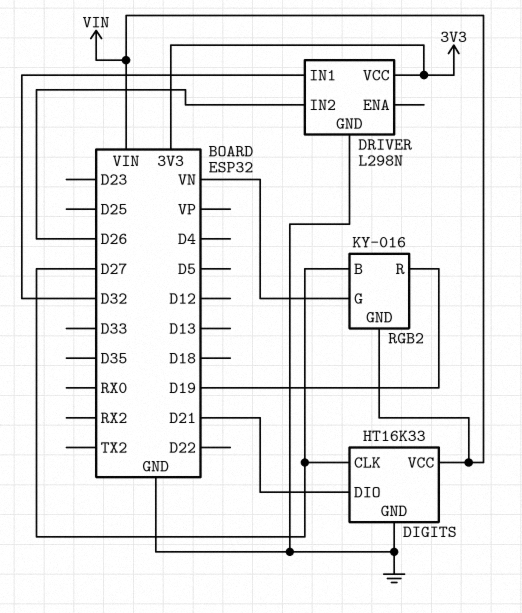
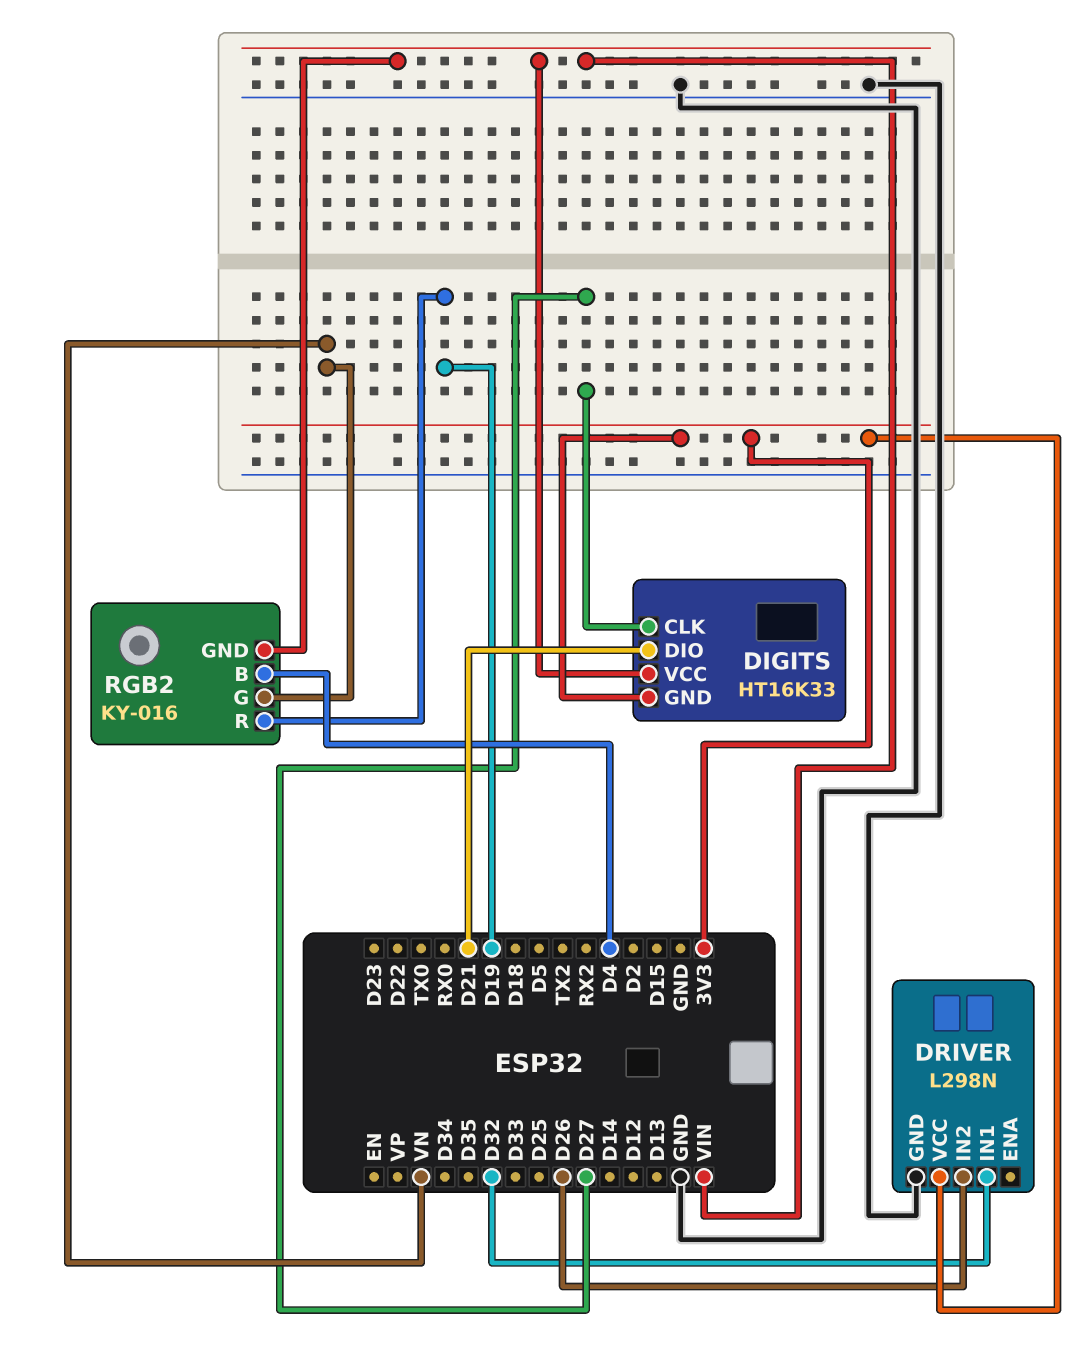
DIGITS pin GND: GND -> 3V3
RGB2 pin B: D27 -> D4

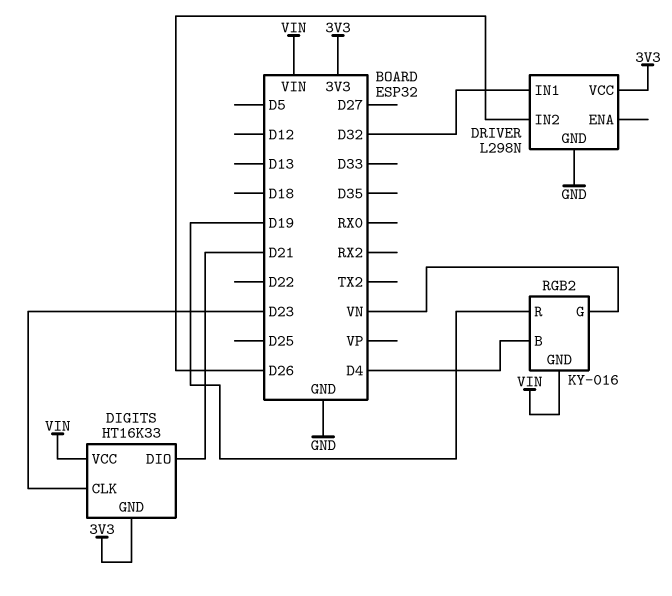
DIGITS pin CLK: D27 -> D23

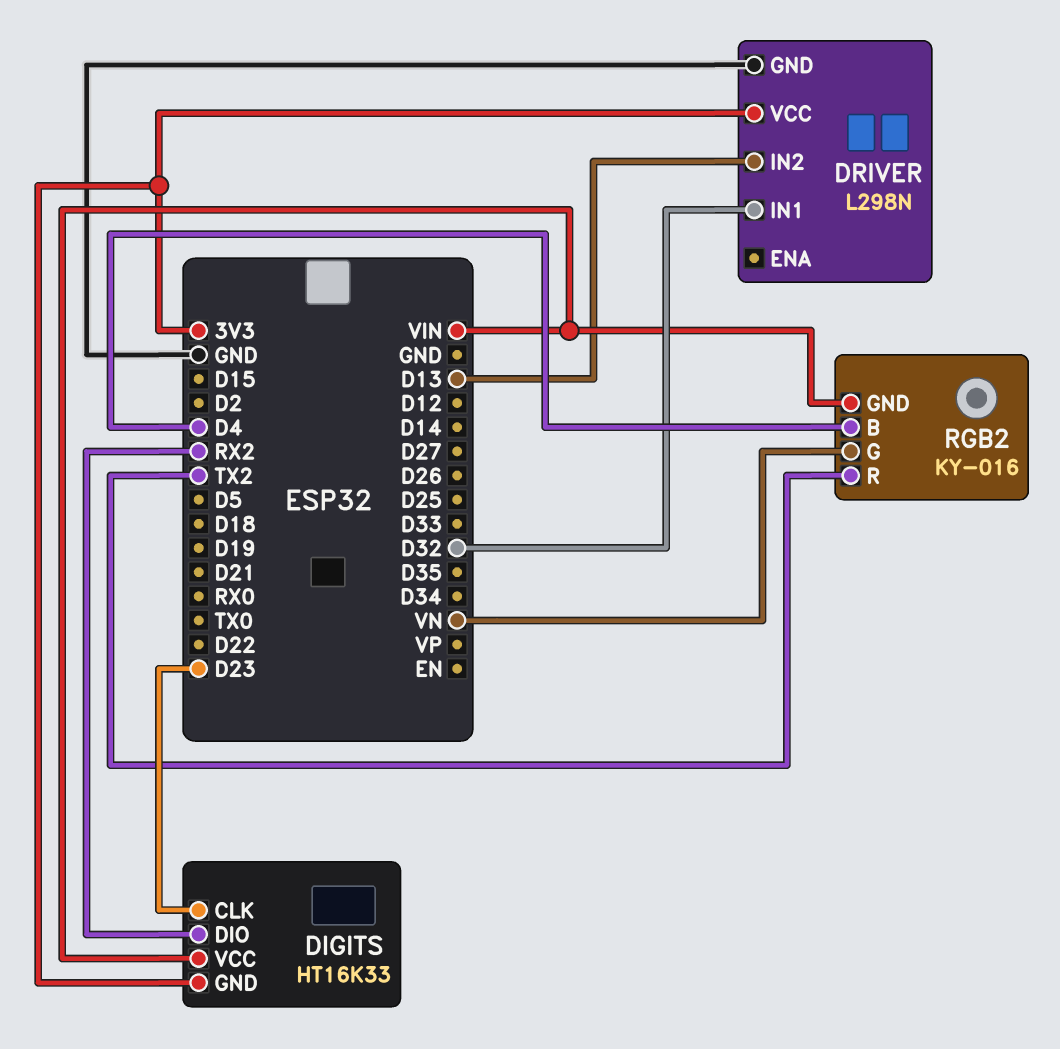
DIGITS pin DIO: D21 -> RX2
DRIVER pin IN2: D26 -> D13
RGB2 pin R: D19 -> TX2

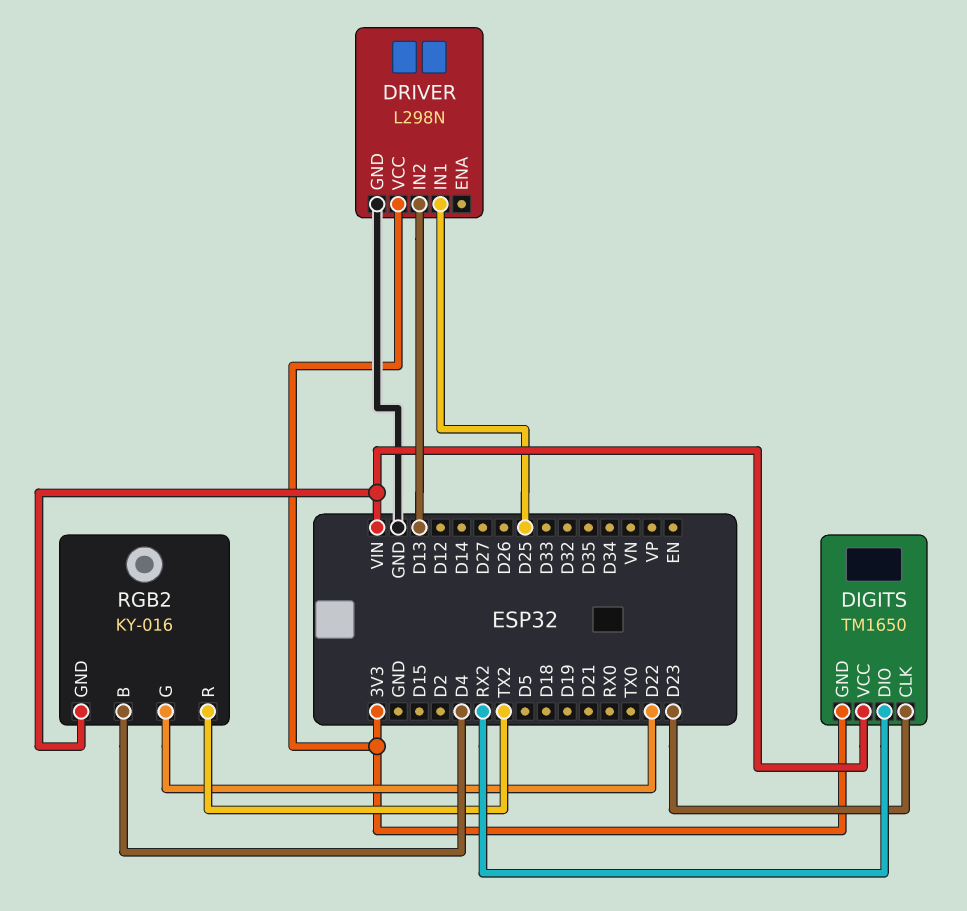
DIGITS: HT16K33 -> TM1650
DRIVER pin IN1: D32 -> D25
RGB2 pin G: VN -> D22

